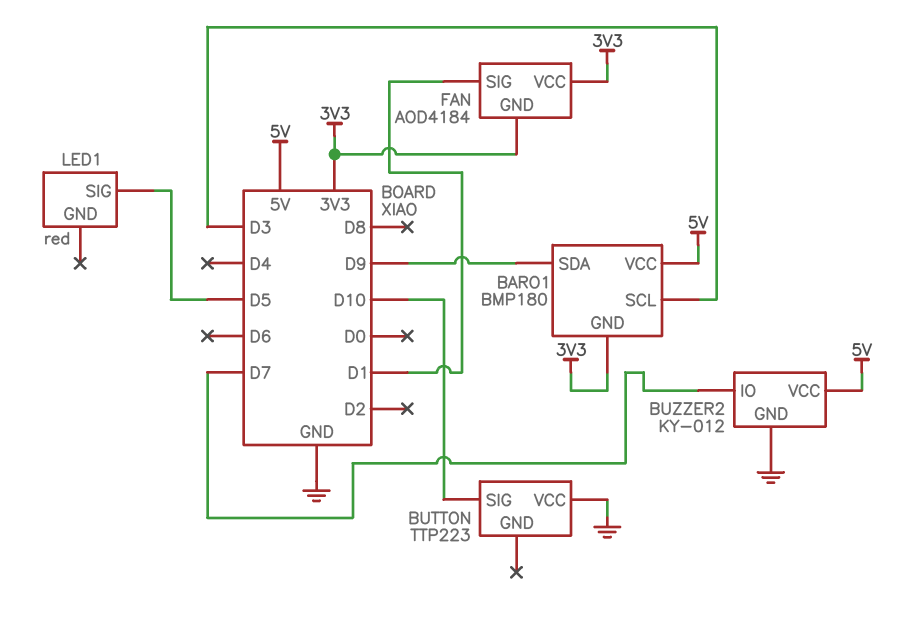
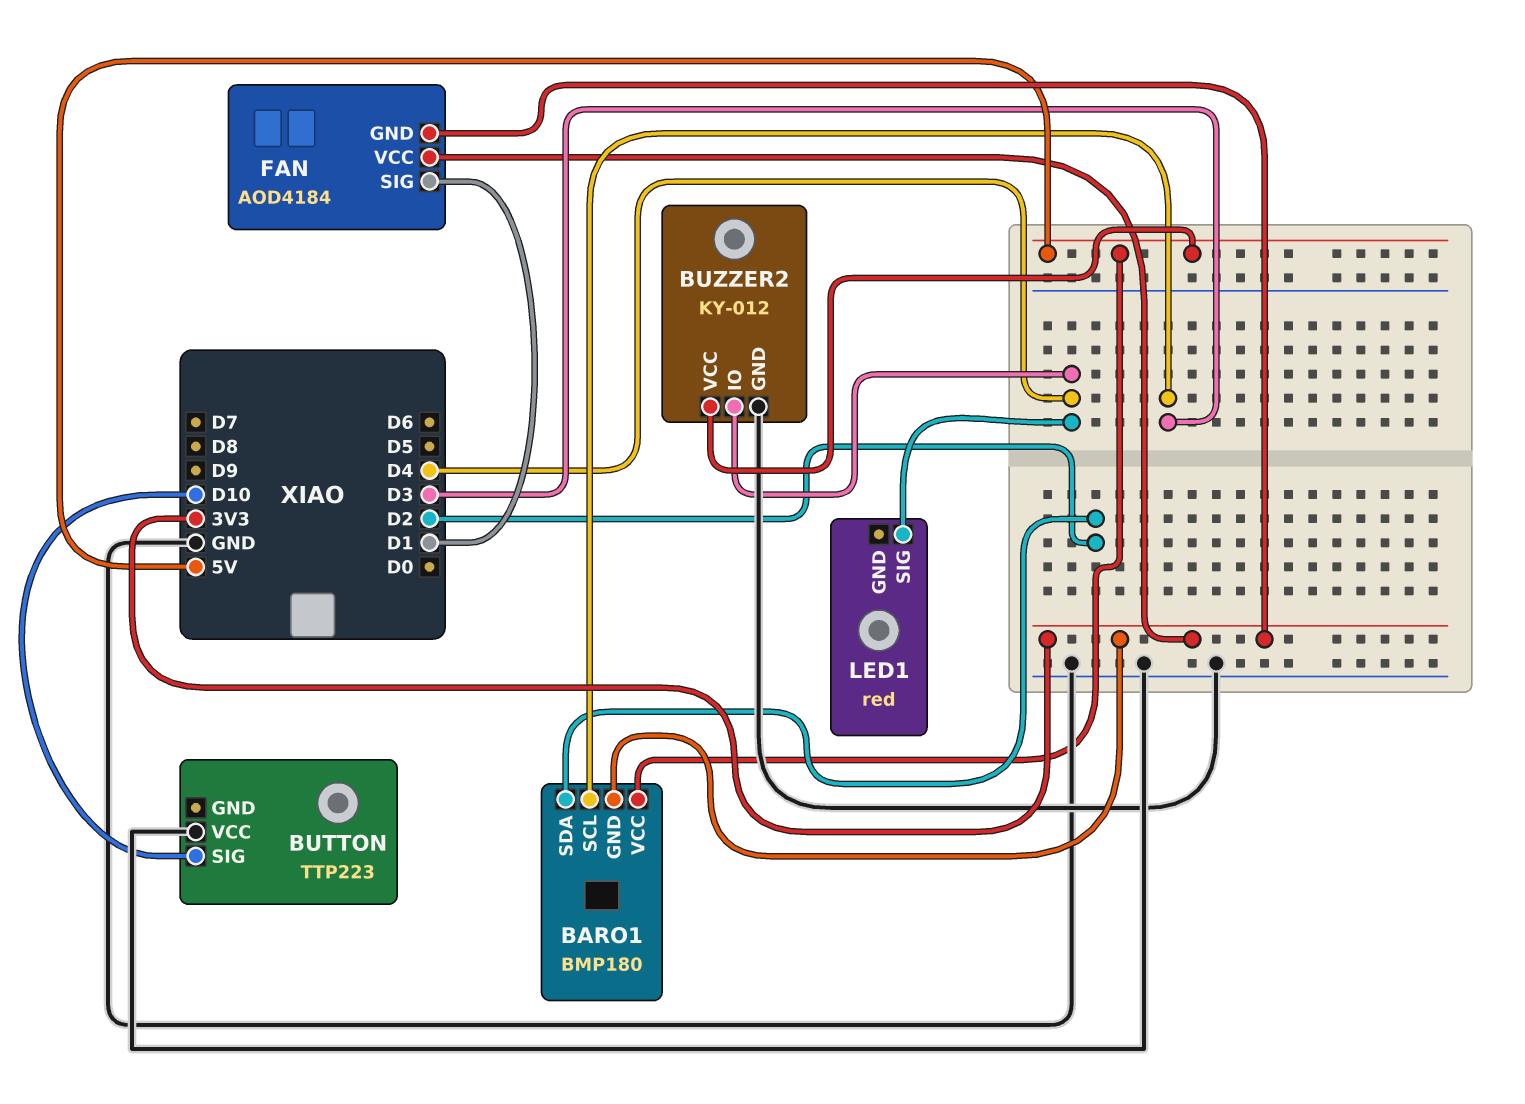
BARO1 pin SDA: D9 -> D2
BUZZER2 pin IO: D7 -> D4
LED1 pin SIG: D5 -> D4

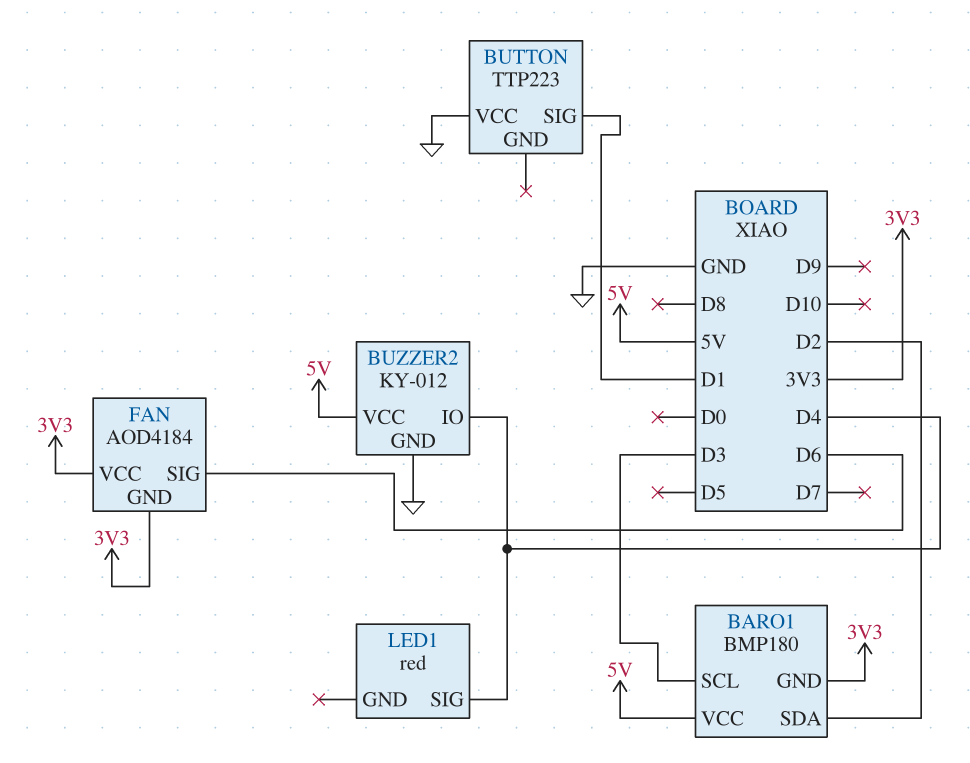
BUTTON pin SIG: D10 -> D1
FAN pin SIG: D1 -> D6

